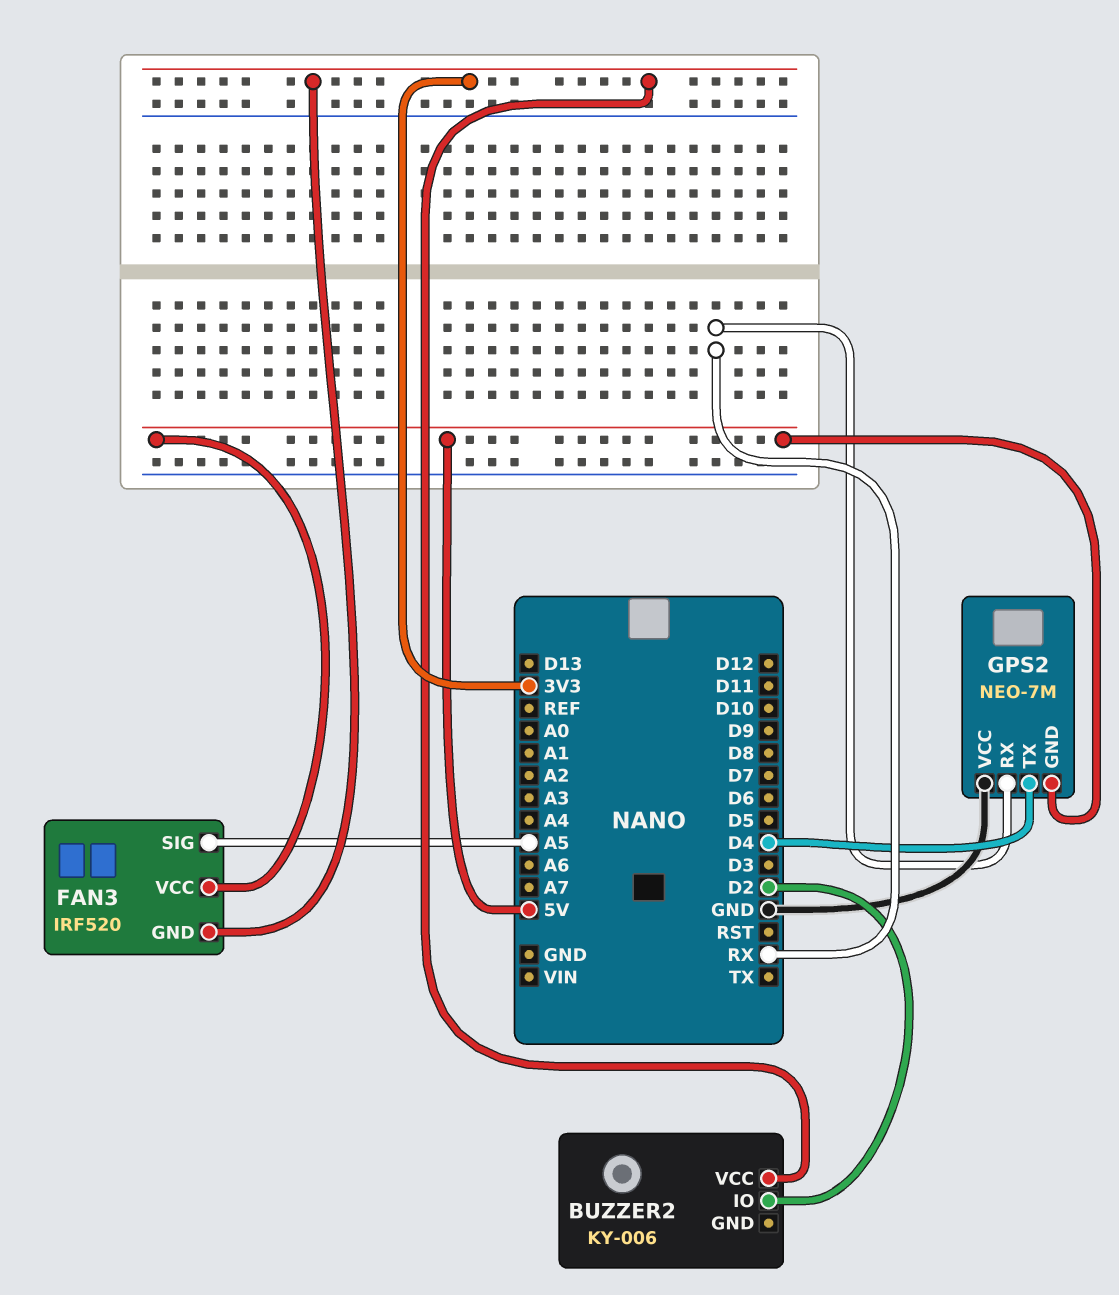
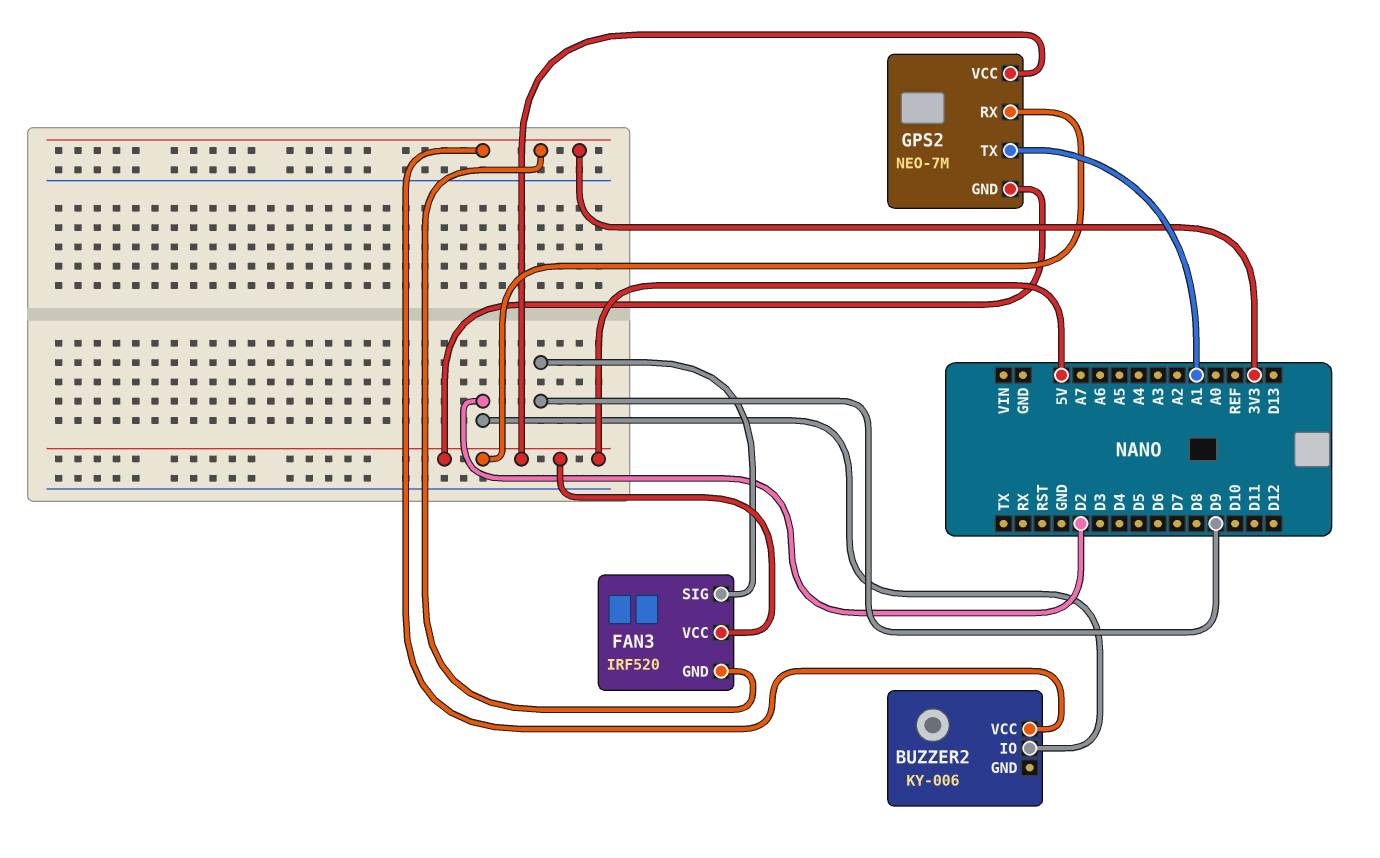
FAN3 pin SIG: A5 -> D9
GPS2 pin RX: RX -> 5V
GPS2 pin TX: D4 -> A1
GPS2 pin VCC: GND -> 5V

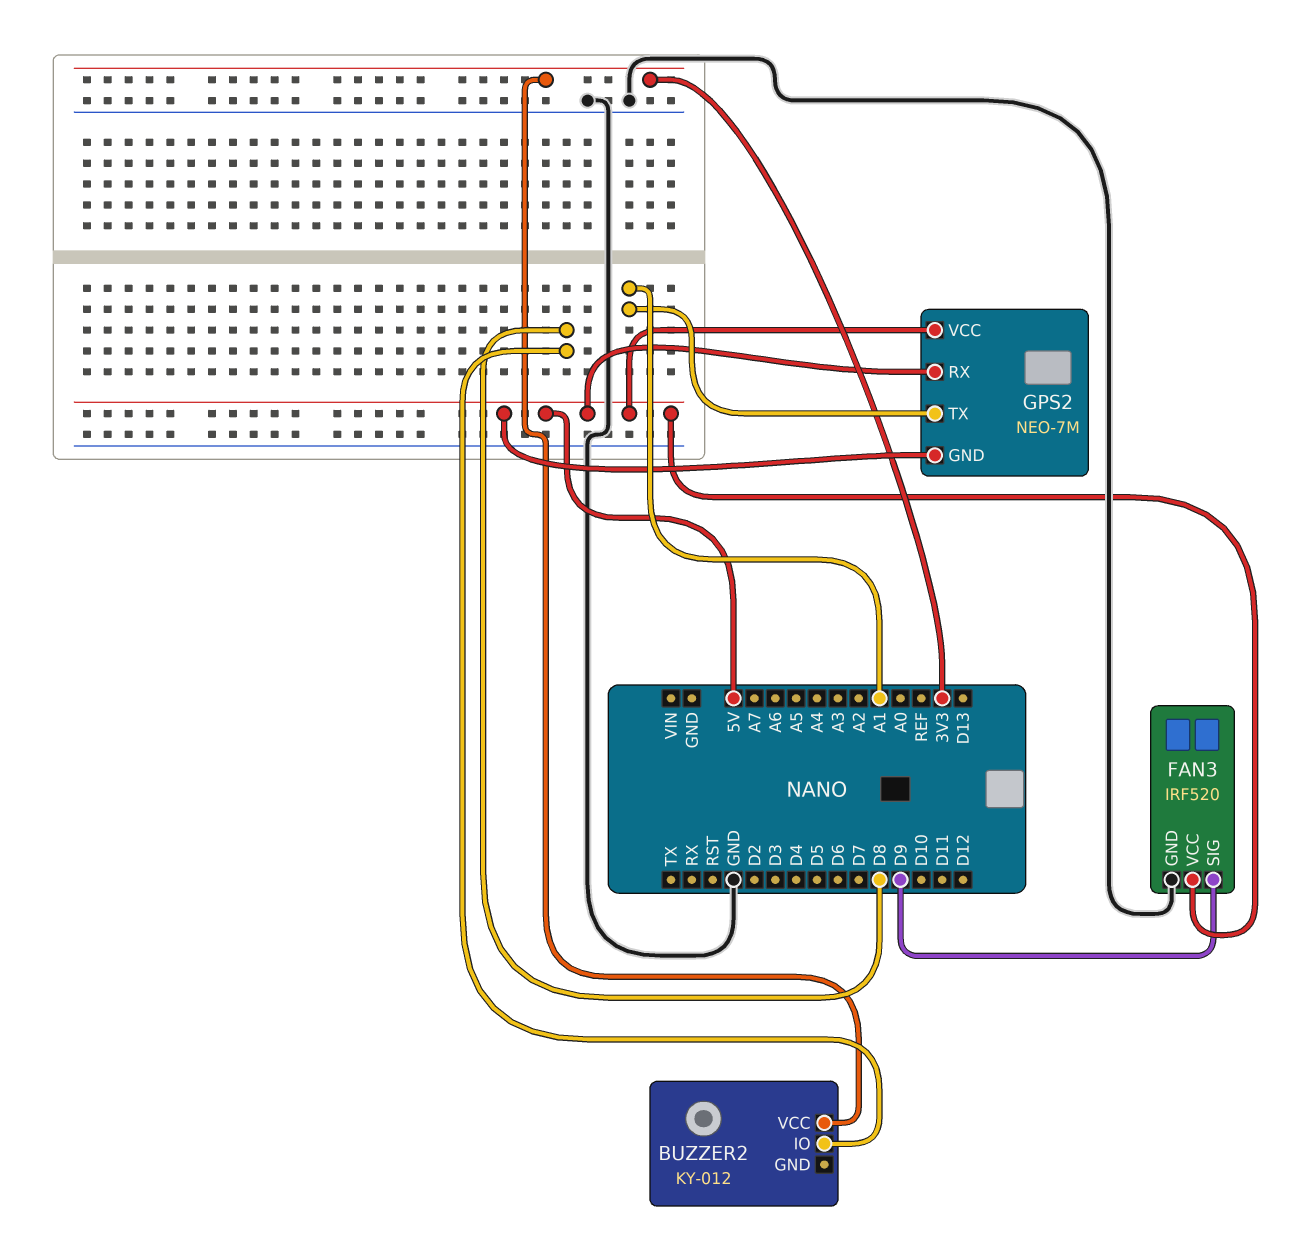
BUZZER2: KY-006 -> KY-012
BUZZER2 pin IO: D2 -> D8
FAN3 pin GND: 3V3 -> GND

